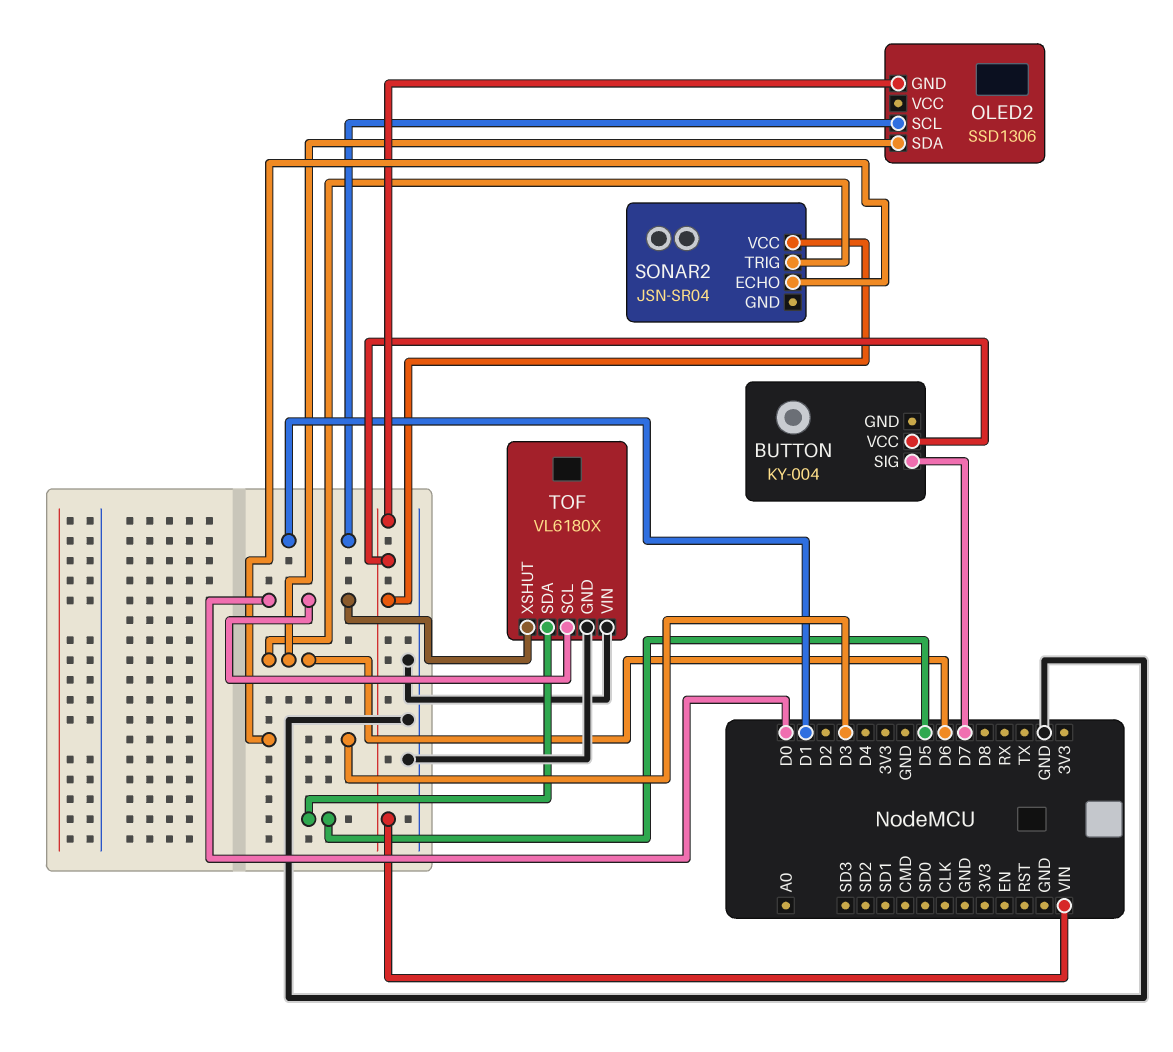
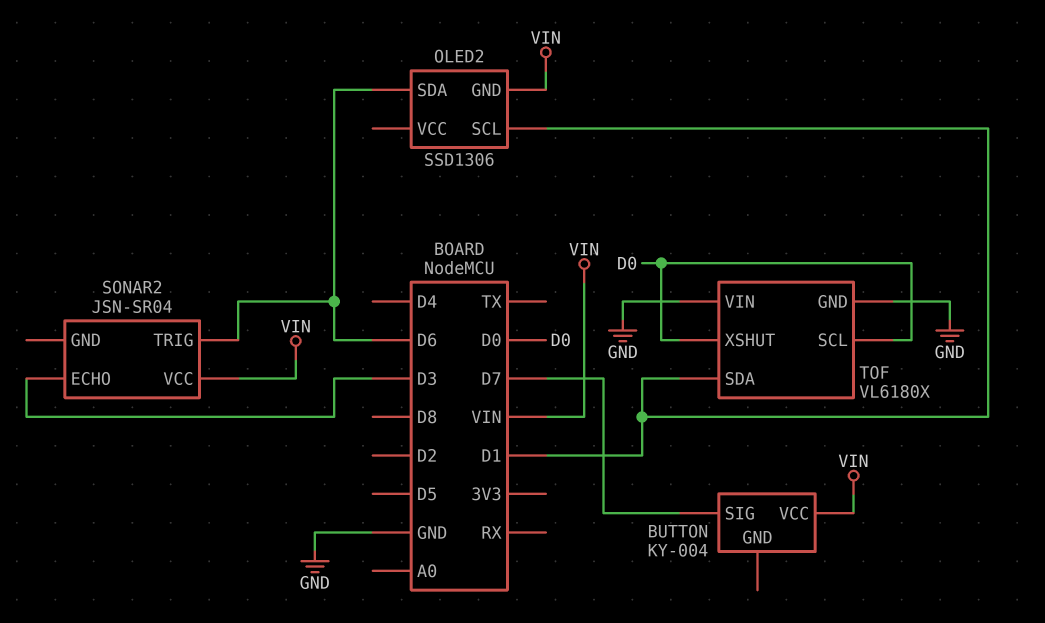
TOF pin SDA: D5 -> D1

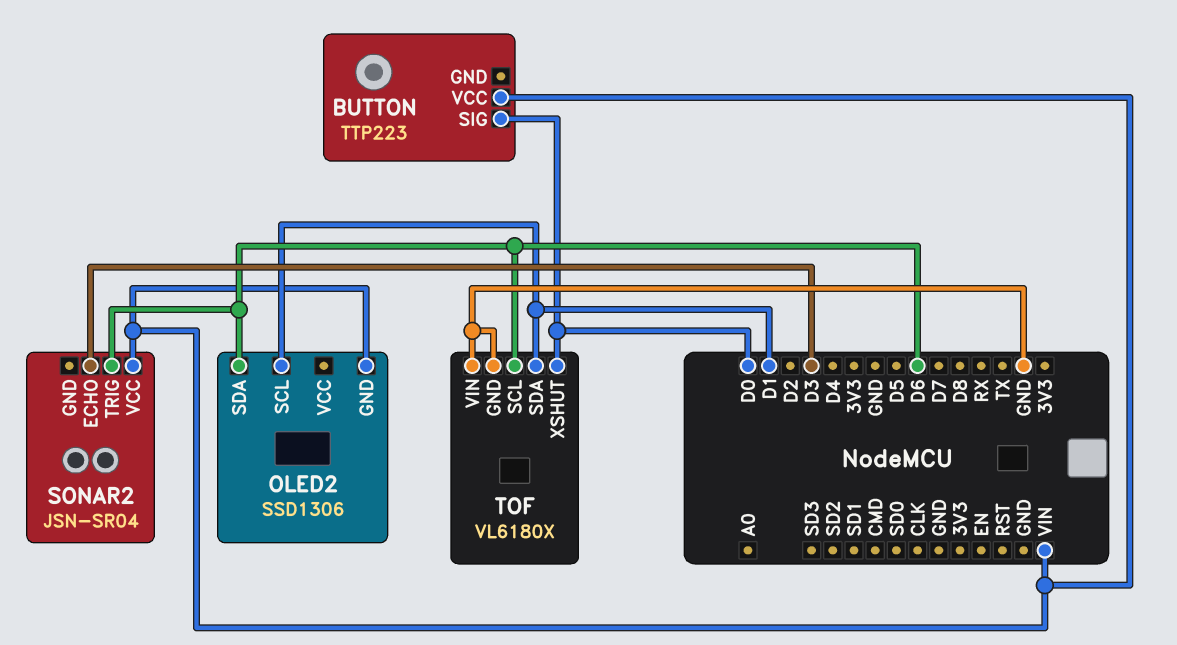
BUTTON: KY-004 -> TTP223
BUTTON pin SIG: D7 -> D0
TOF pin SCL: D0 -> D6

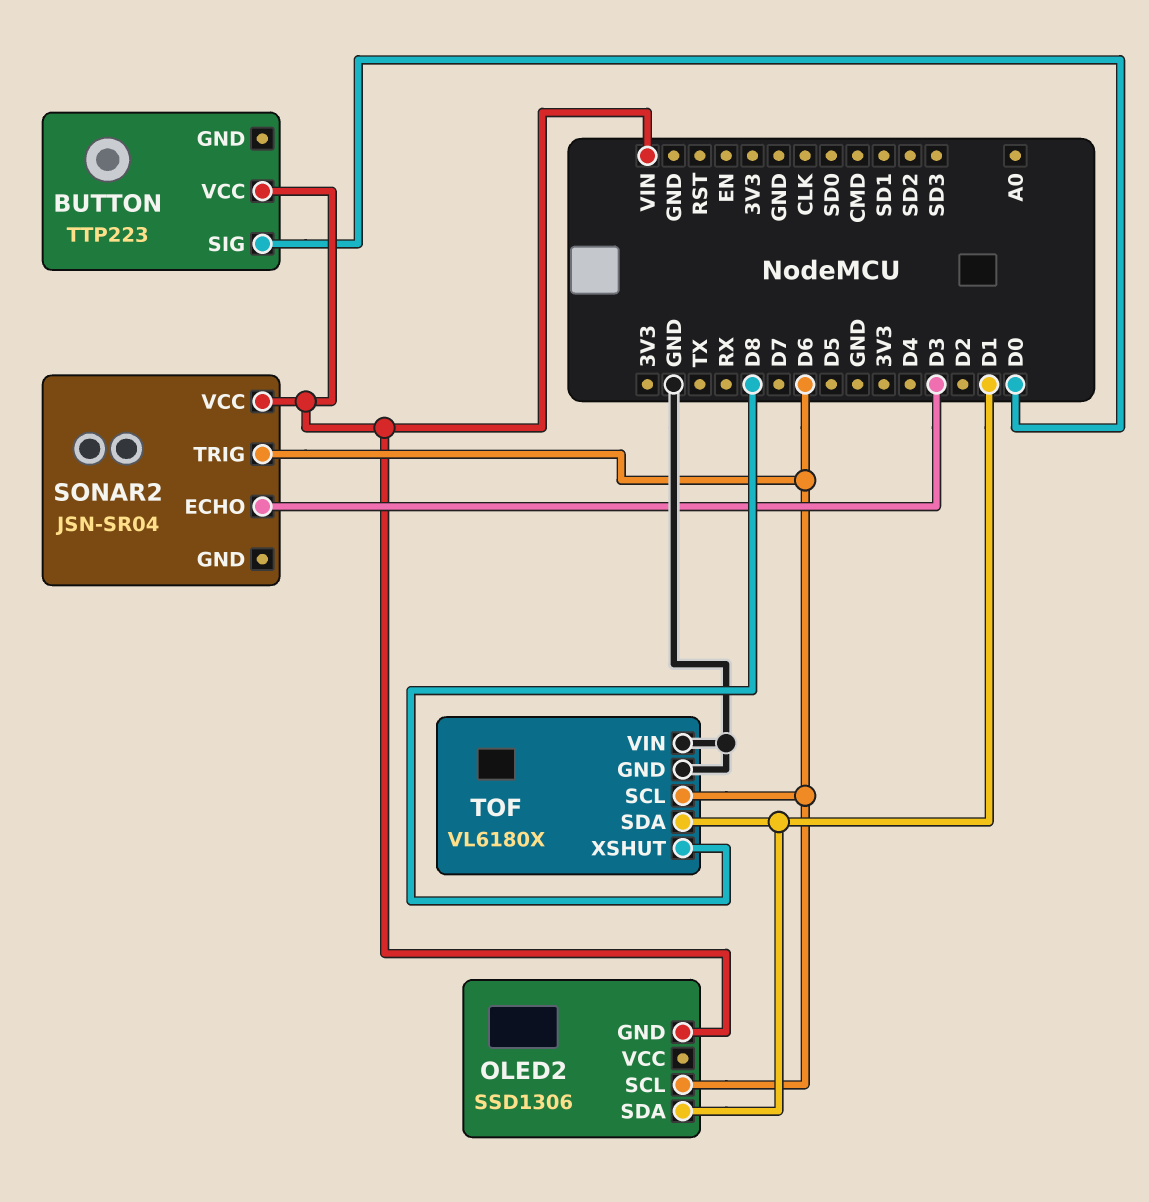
OLED2 pin SCL: D1 -> D6
OLED2 pin SDA: D6 -> D1
TOF pin XSHUT: D0 -> D8

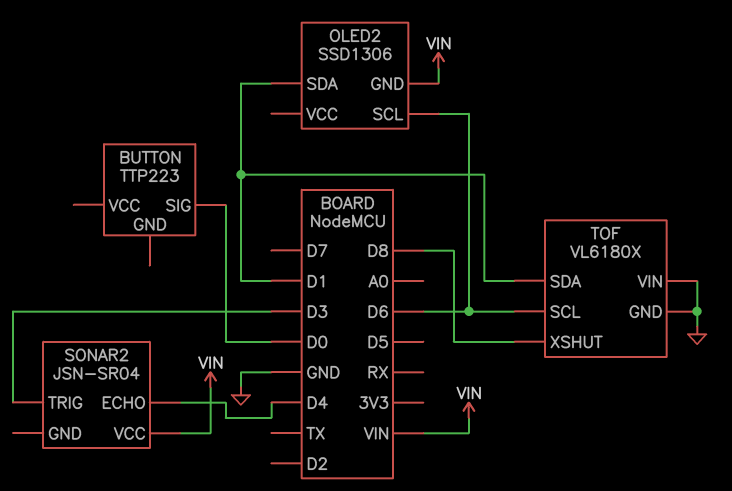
BUTTON pin VCC: VIN -> none
SONAR2 pin ECHO: D3 -> D4
SONAR2 pin TRIG: D6 -> D3

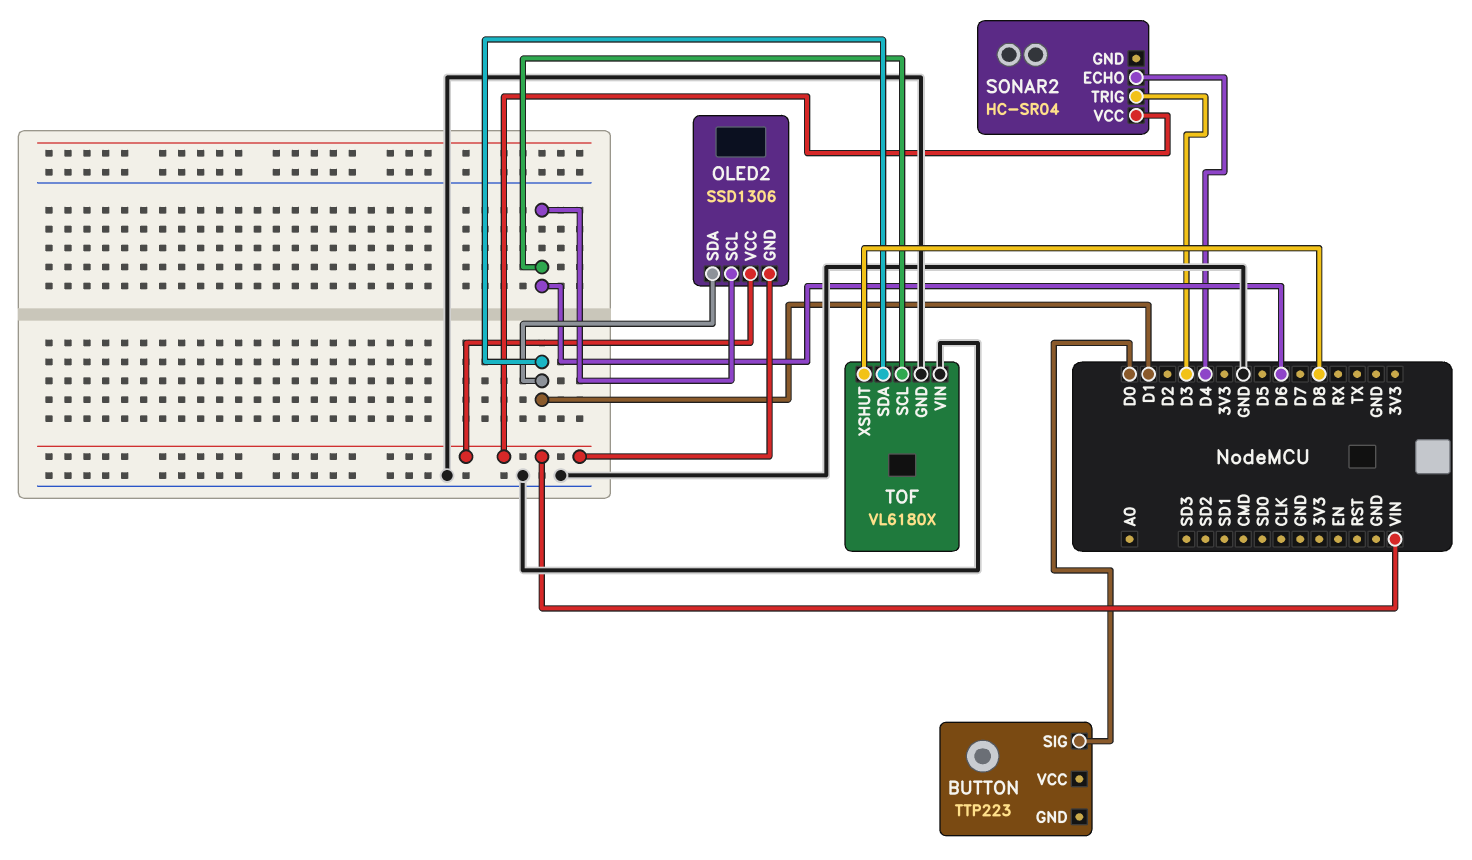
OLED2 pin VCC: none -> VIN
SONAR2: JSN-SR04 -> HC-SR04

